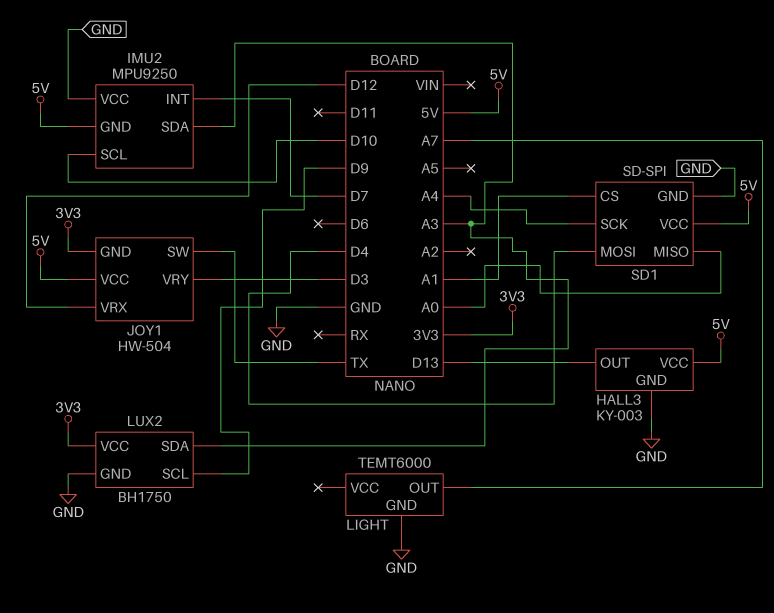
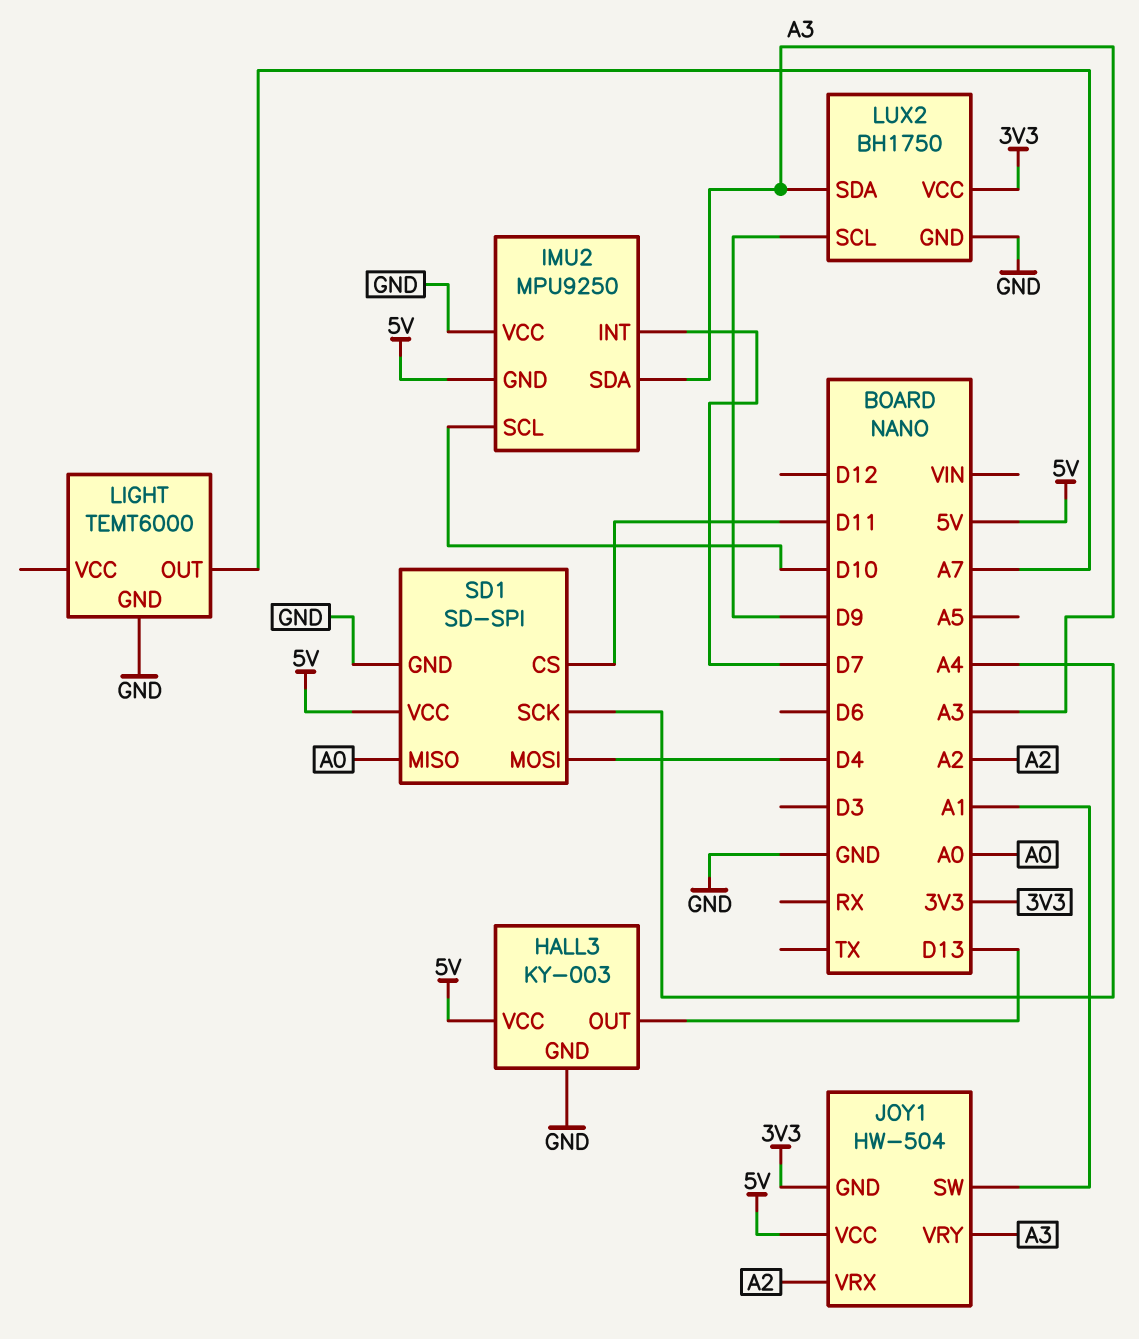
JOY1 pin SW: TX -> A1
JOY1 pin VRX: D12 -> A2
JOY1 pin VRY: D3 -> A3
SD1 pin CS: A1 -> D11

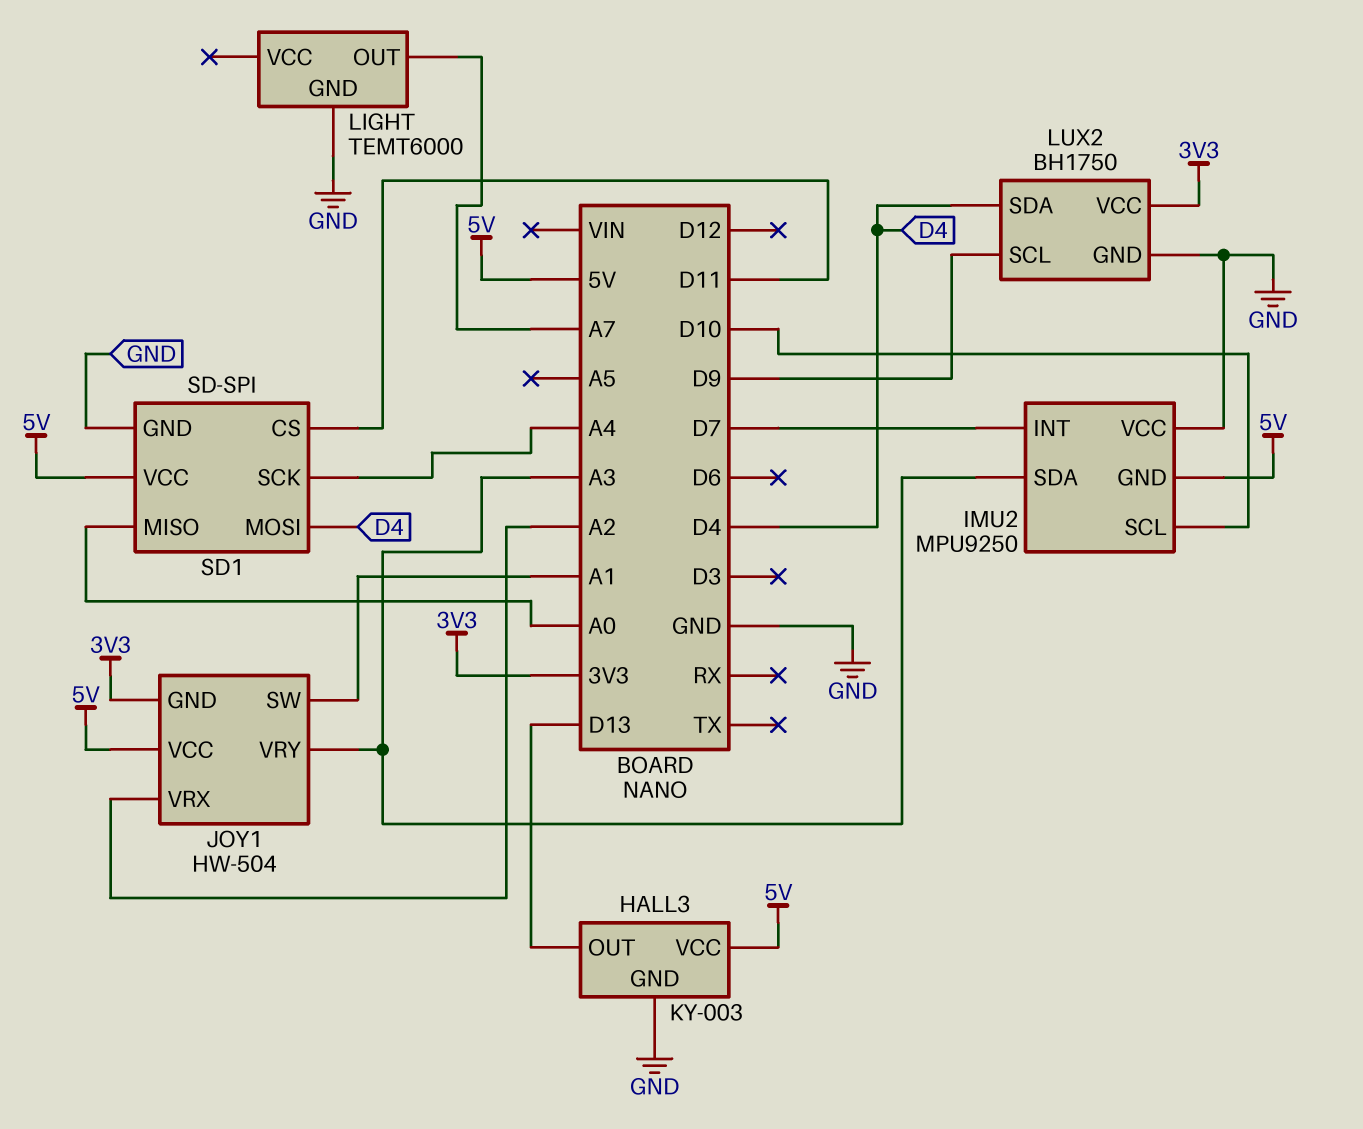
LUX2 pin SDA: A3 -> D4

